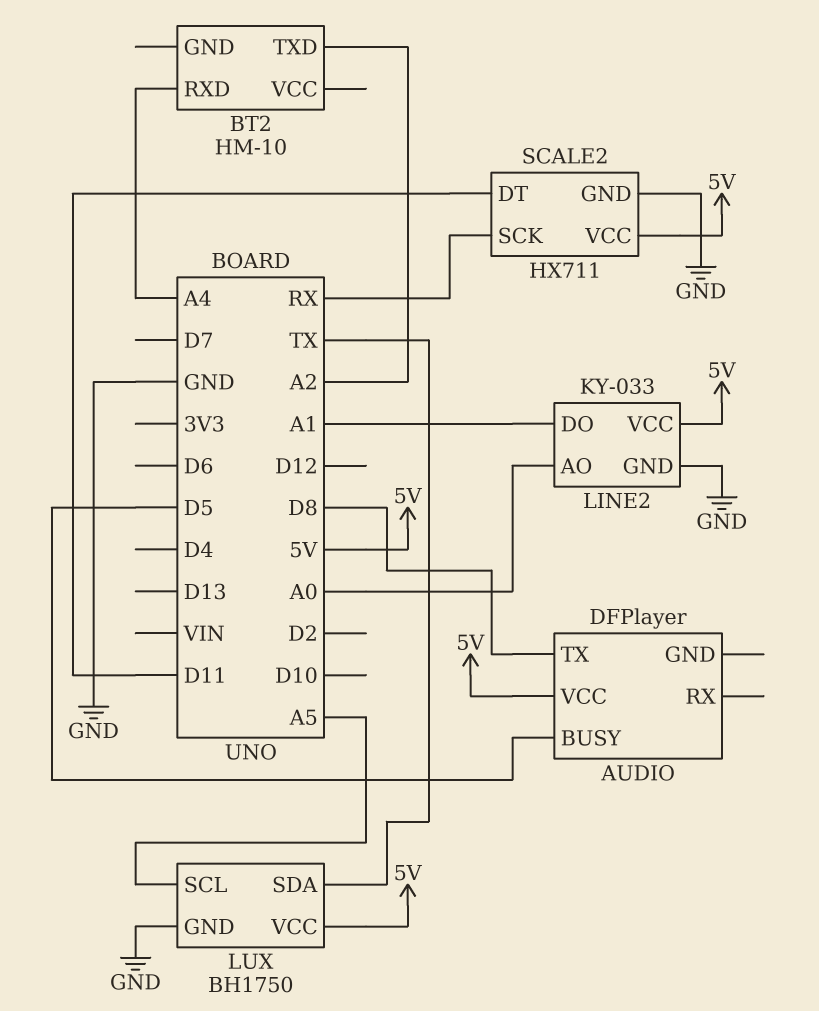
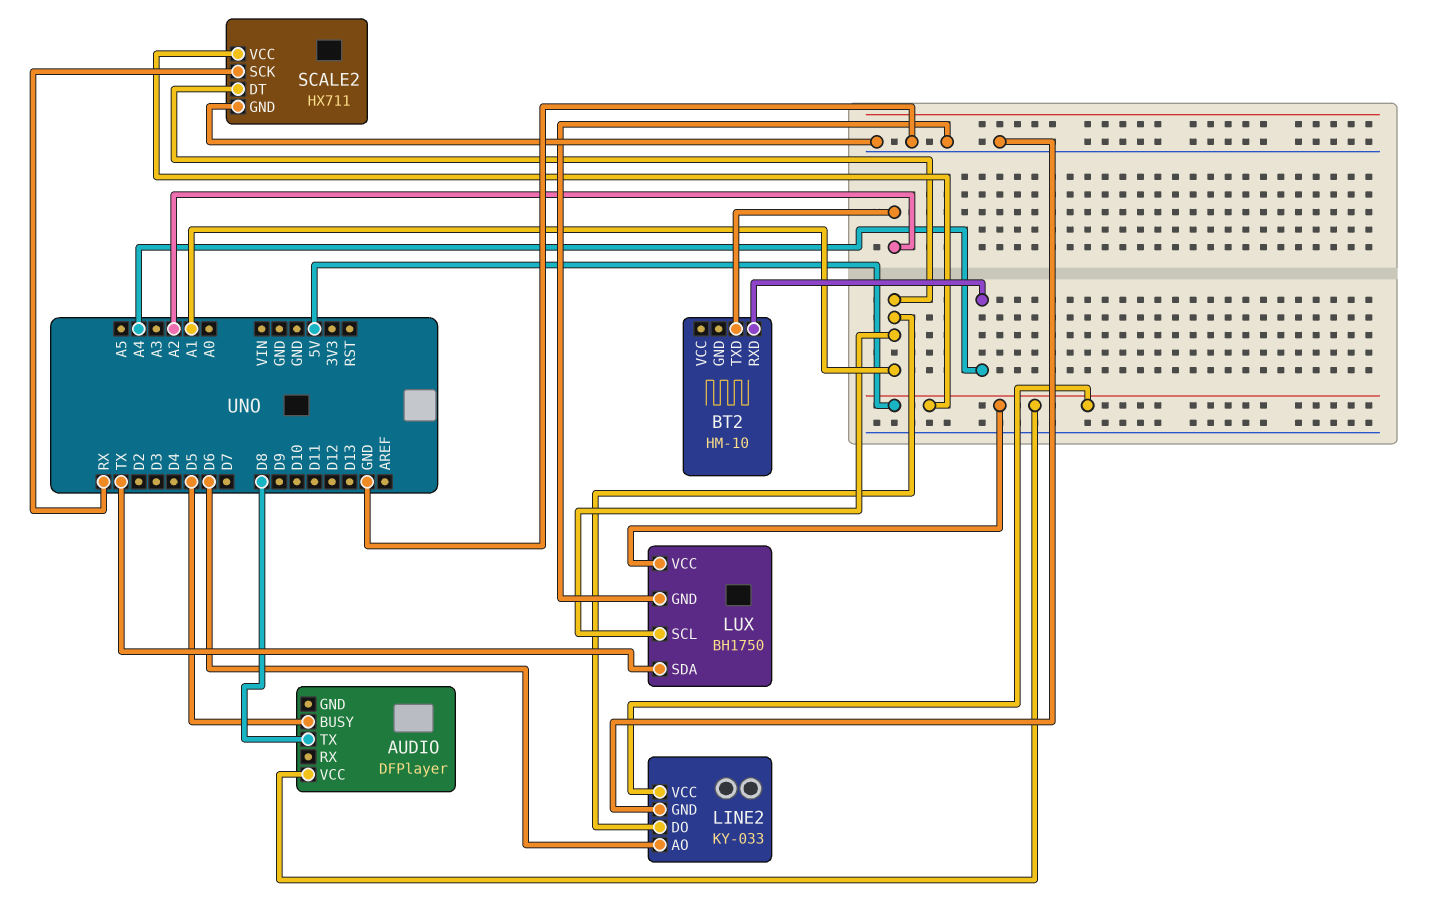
LINE2 pin AO: A0 -> D6
LUX pin SCL: A5 -> A1
SCALE2 pin DT: D11 -> A1

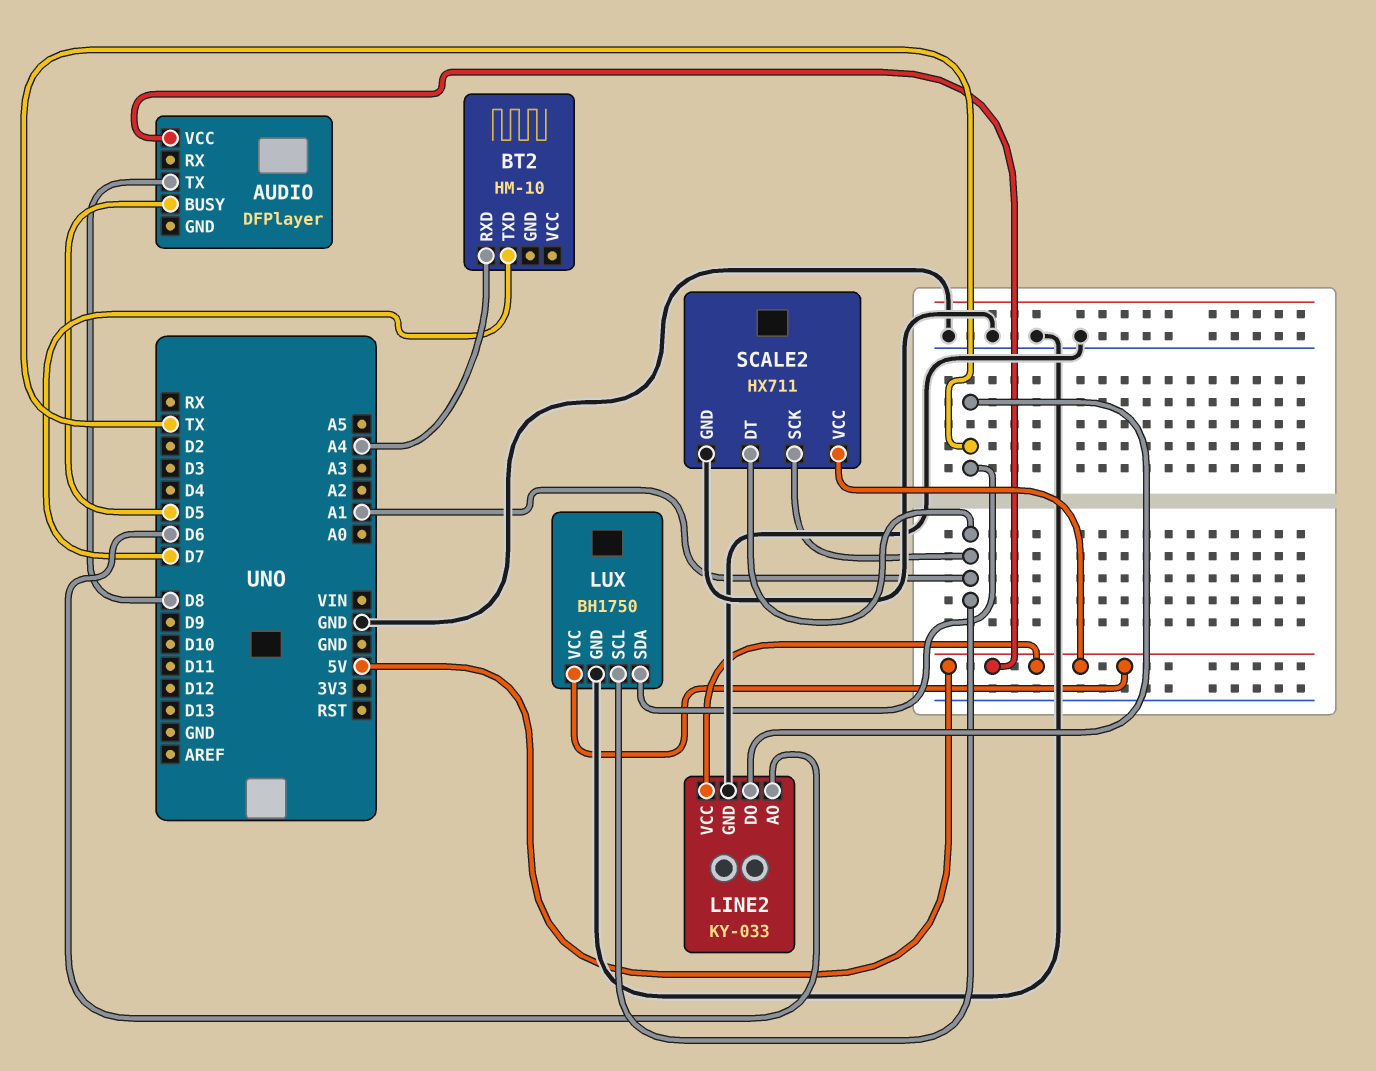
BT2 pin TXD: A2 -> D7
LINE2 pin DO: A1 -> TX
SCALE2 pin SCK: RX -> A1

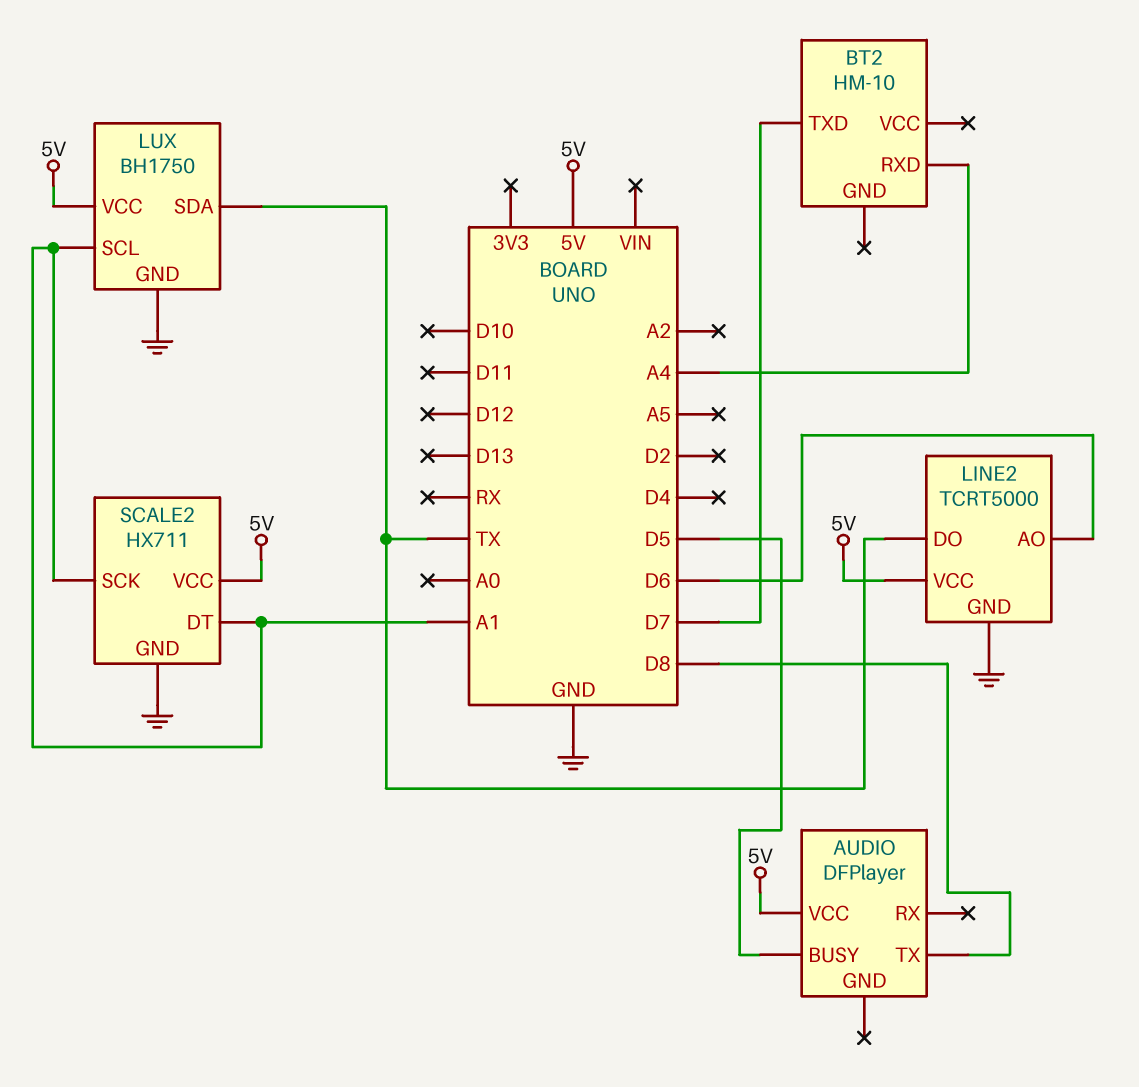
LINE2: KY-033 -> TCRT5000

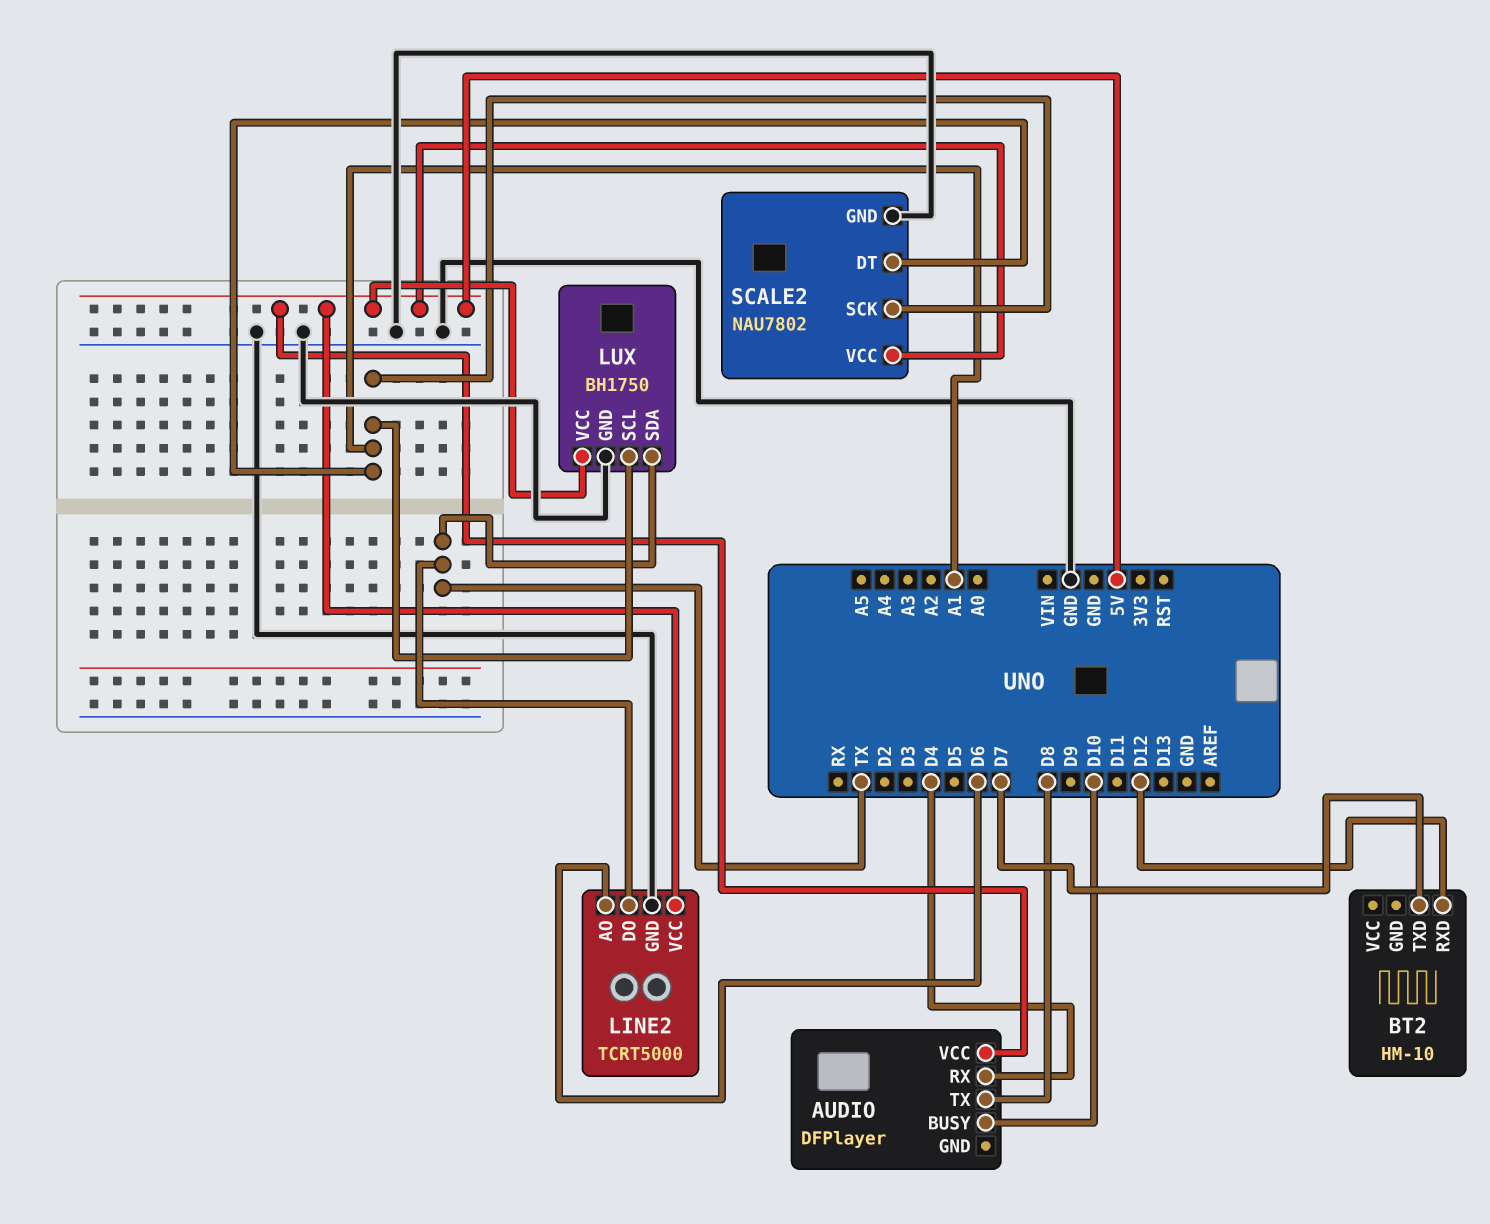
AUDIO pin BUSY: D5 -> D10
AUDIO pin RX: none -> D4
BT2 pin RXD: A4 -> D12
SCALE2: HX711 -> NAU7802

